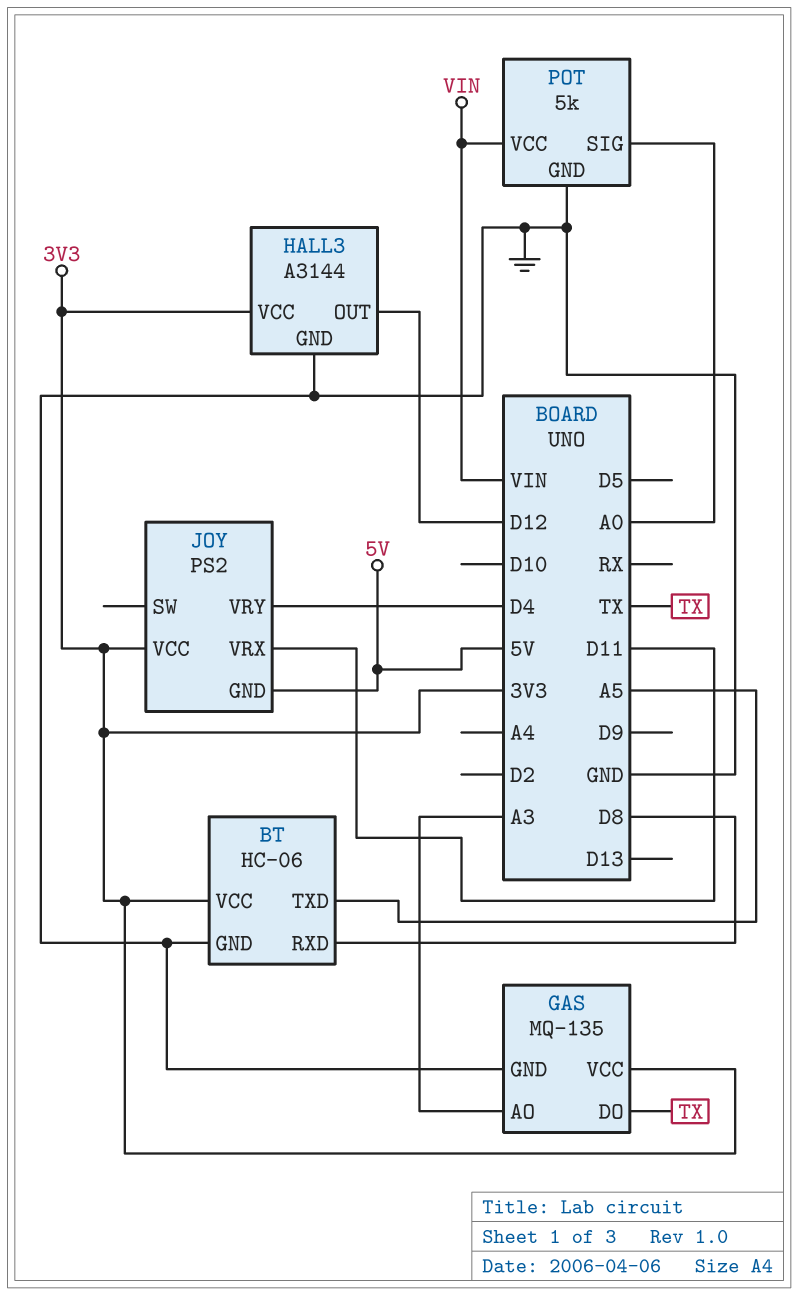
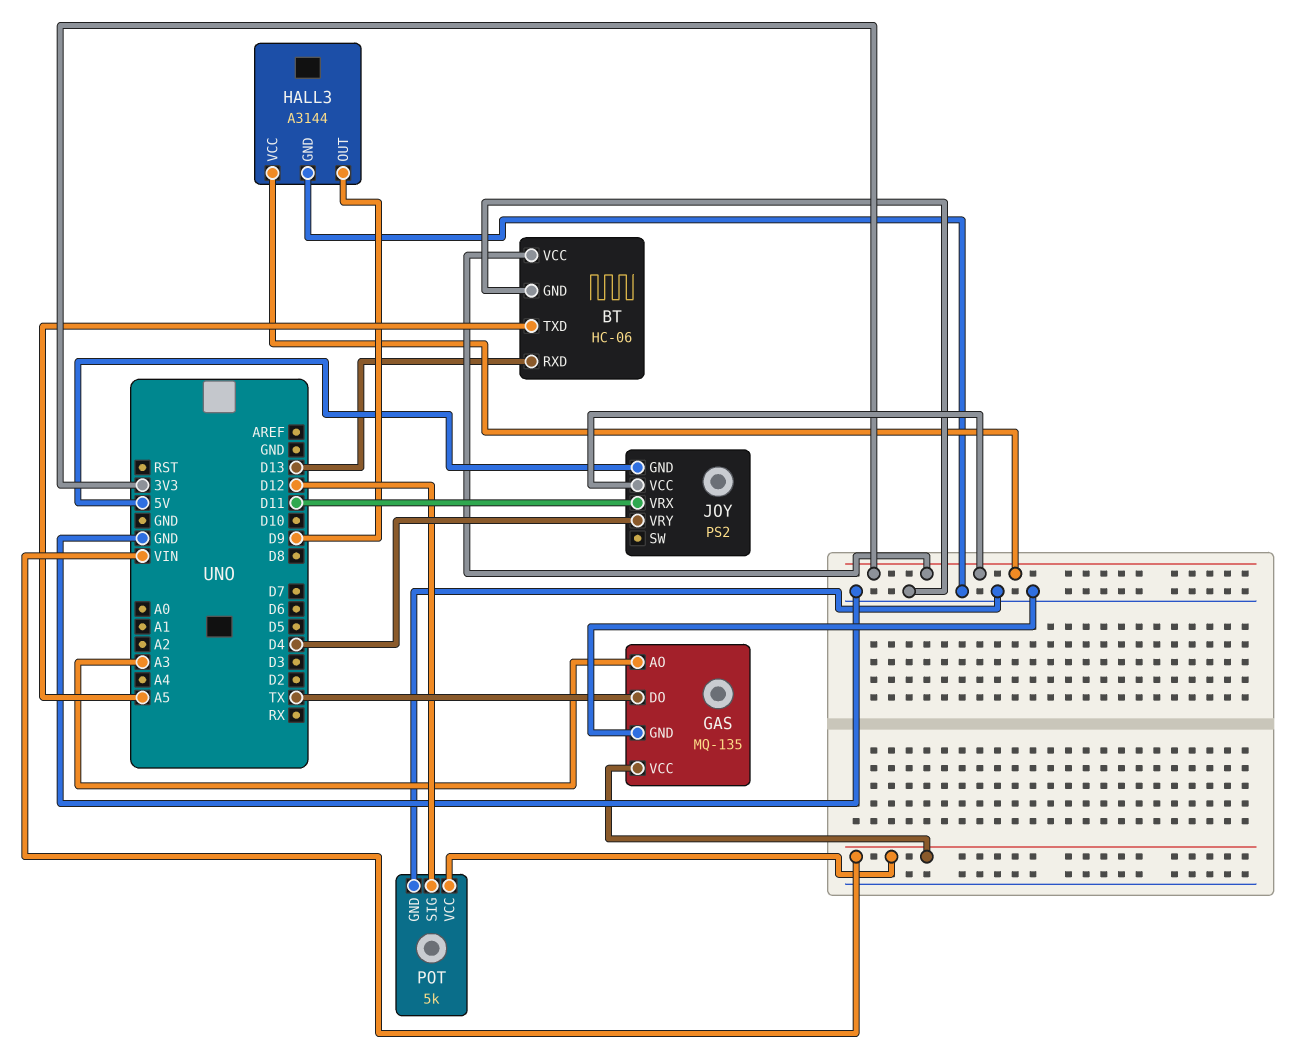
BT pin RXD: D8 -> D13
GAS pin VCC: 3V3 -> VIN
HALL3 pin OUT: D12 -> D9
POT pin SIG: A0 -> D12

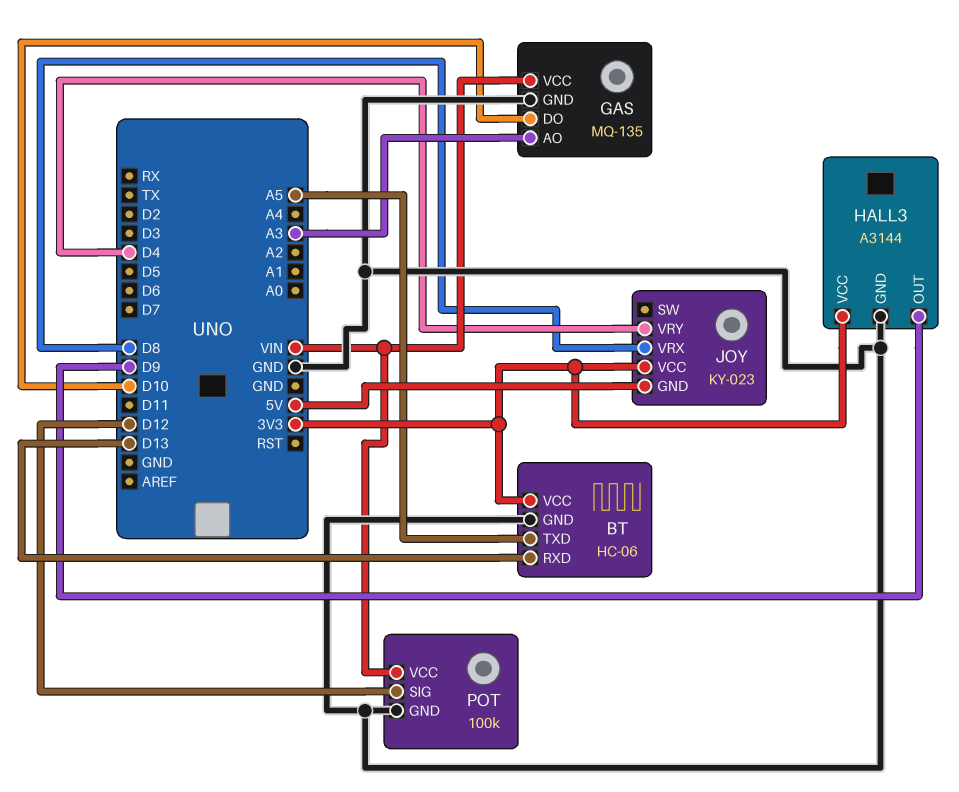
GAS pin DO: TX -> D10
JOY: PS2 -> KY-023
JOY pin VRX: D11 -> D8
POT: 5k -> 100k

